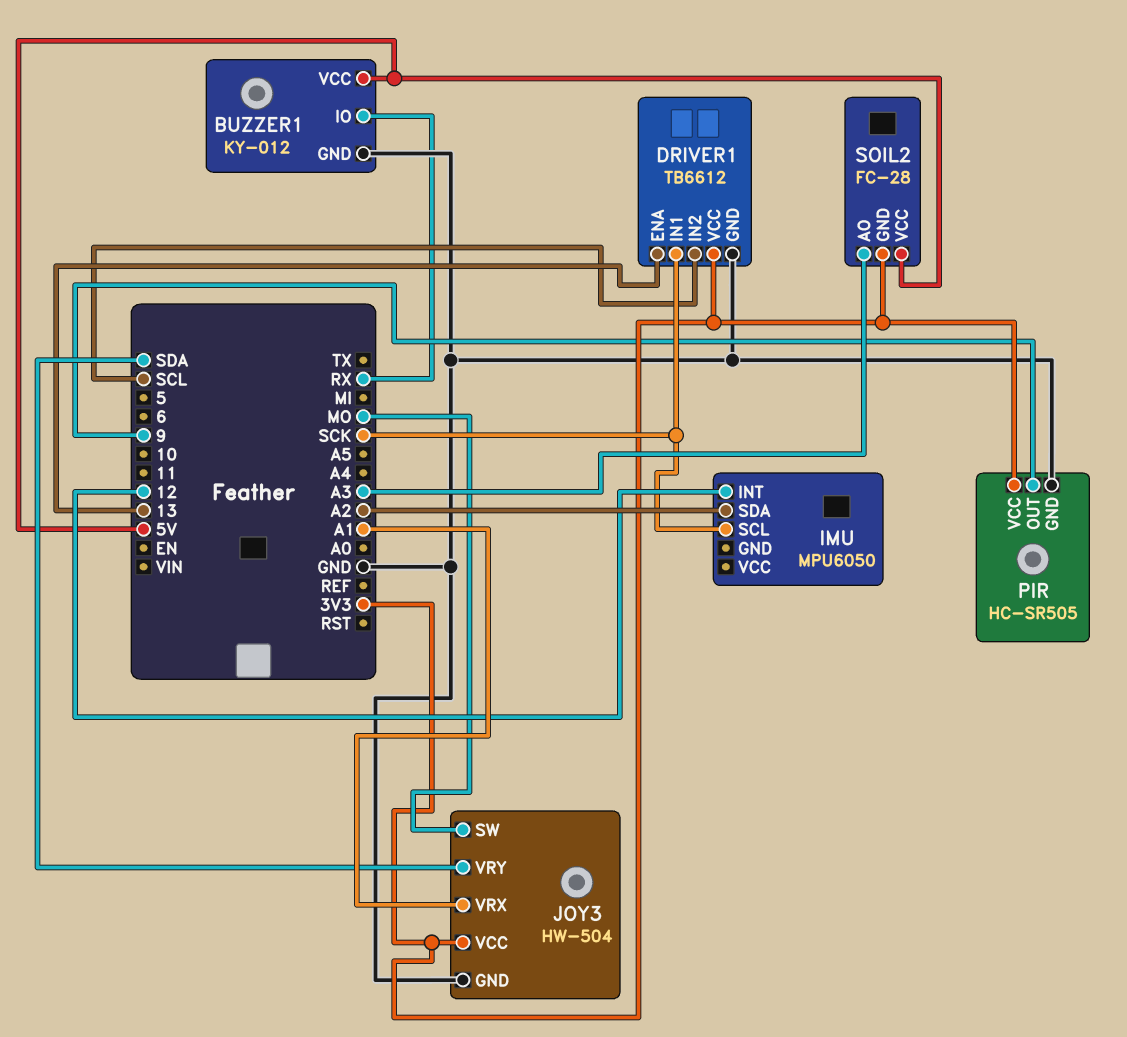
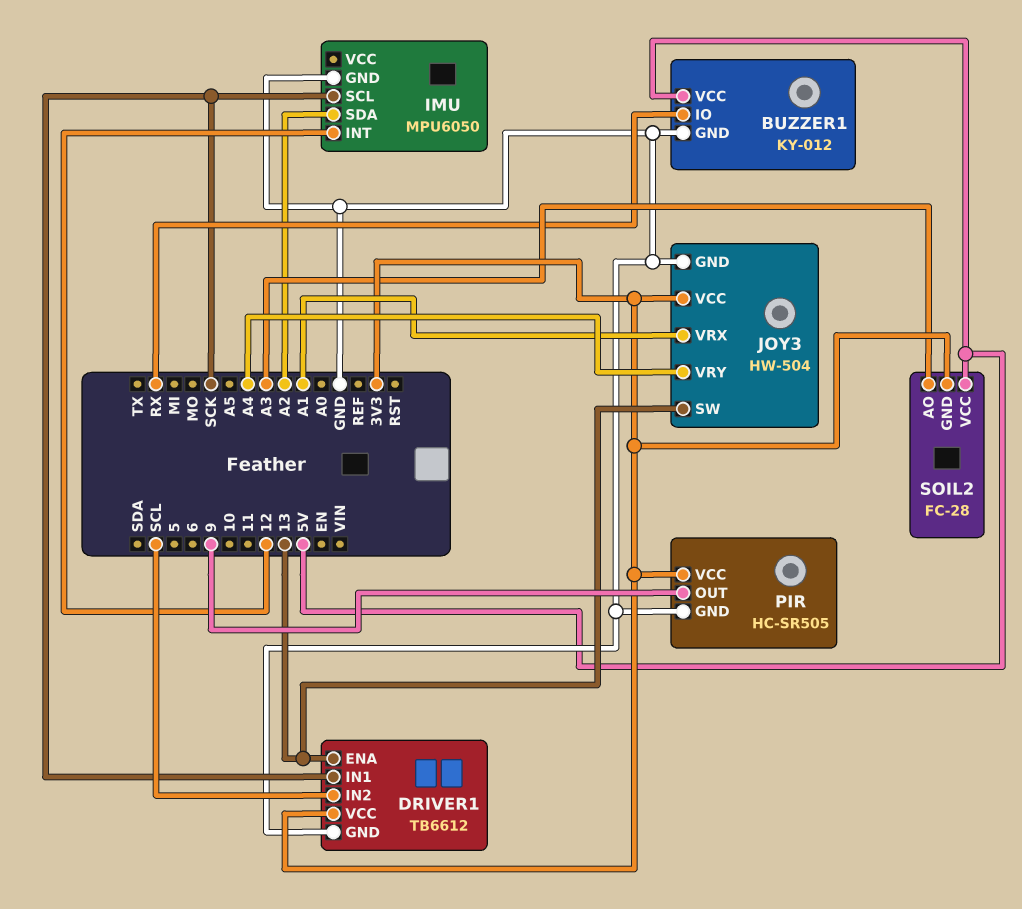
IMU pin GND: none -> GND
JOY3 pin SW: MO -> 13
JOY3 pin VRY: SDA -> A4

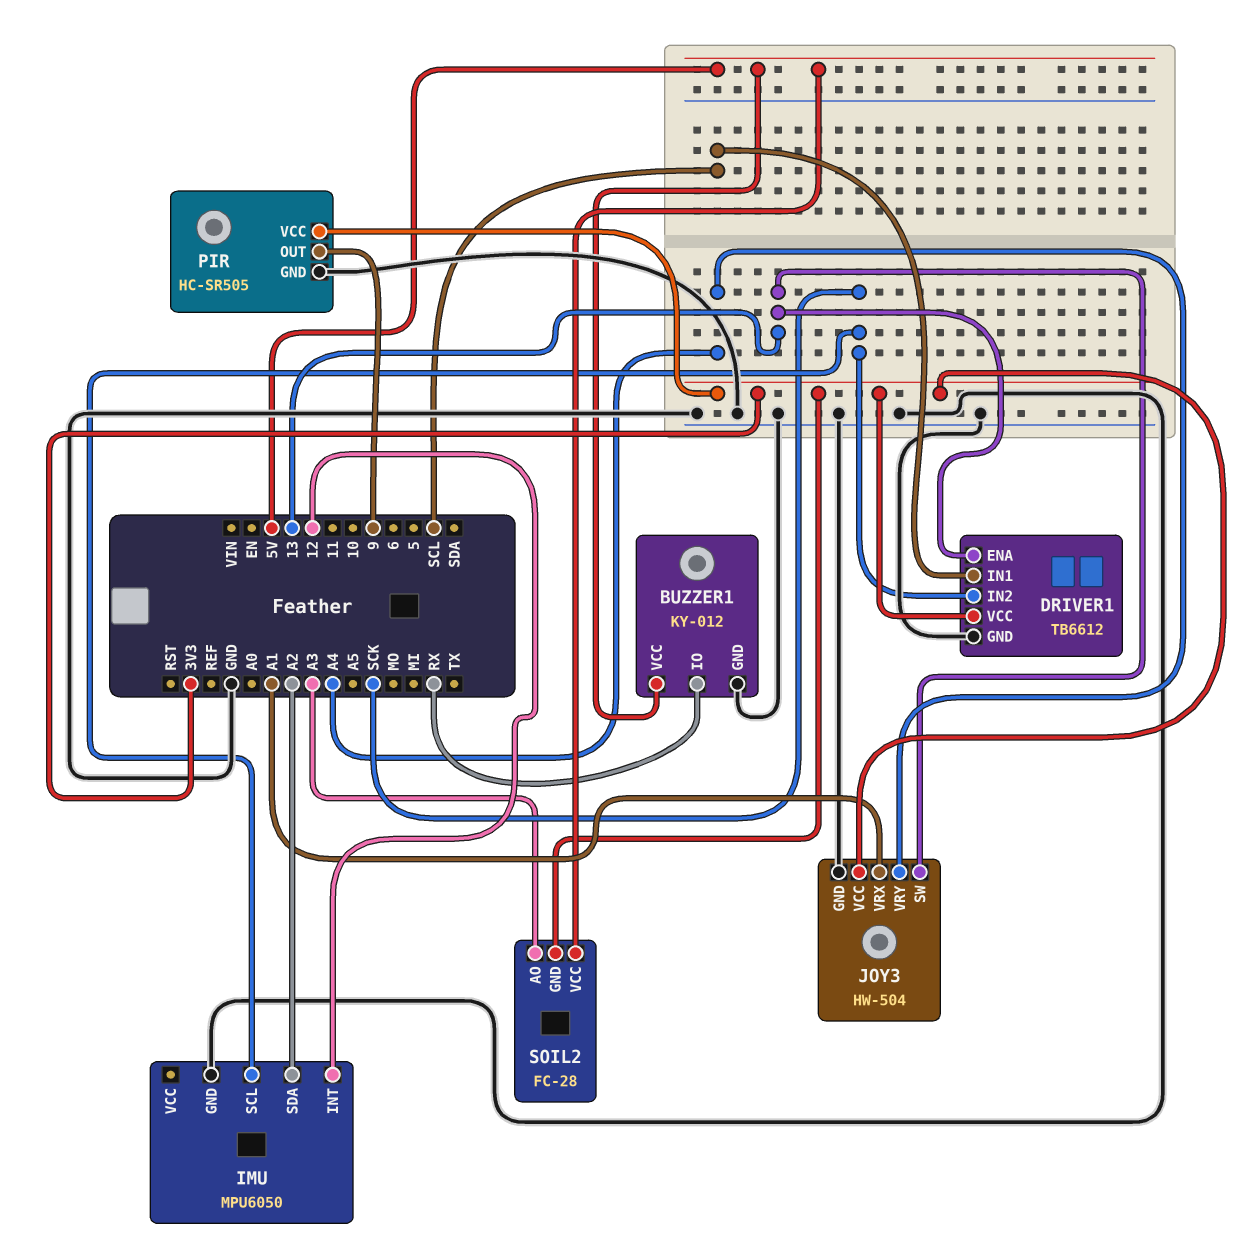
DRIVER1 pin IN1: SCK -> SCL
DRIVER1 pin IN2: SCL -> SCK

